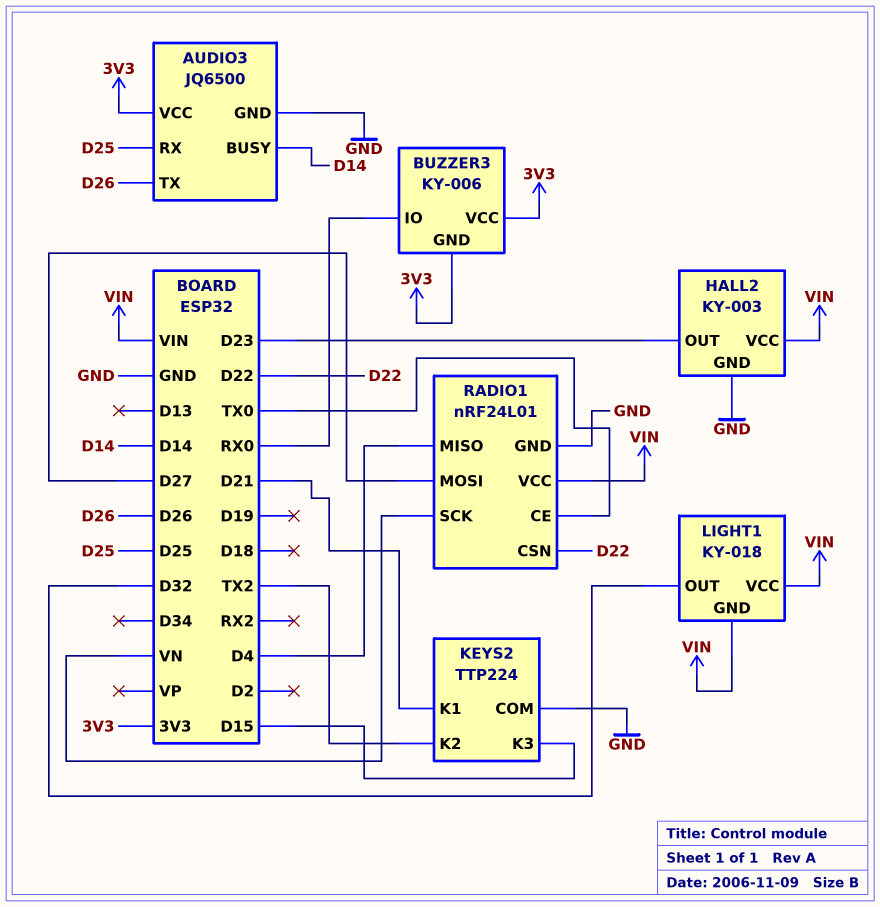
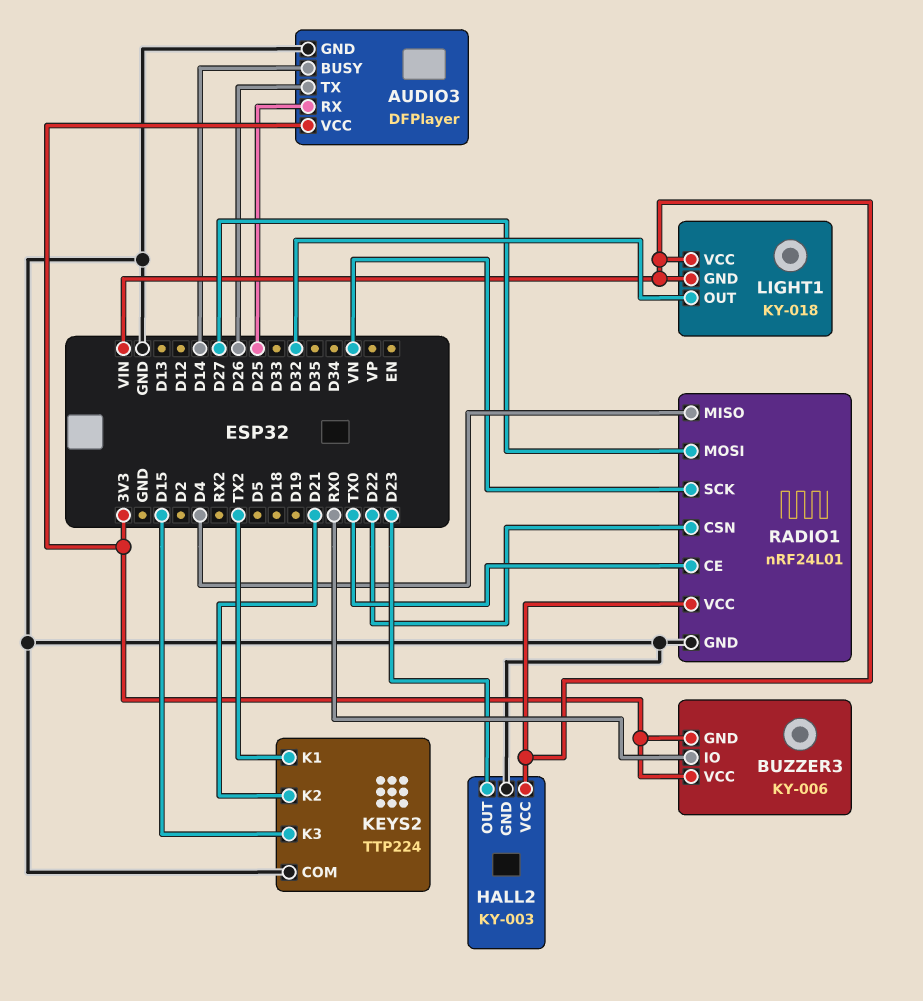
AUDIO3: JQ6500 -> DFPlayer
KEYS2 pin K1: D21 -> TX2
KEYS2 pin K2: TX2 -> D21

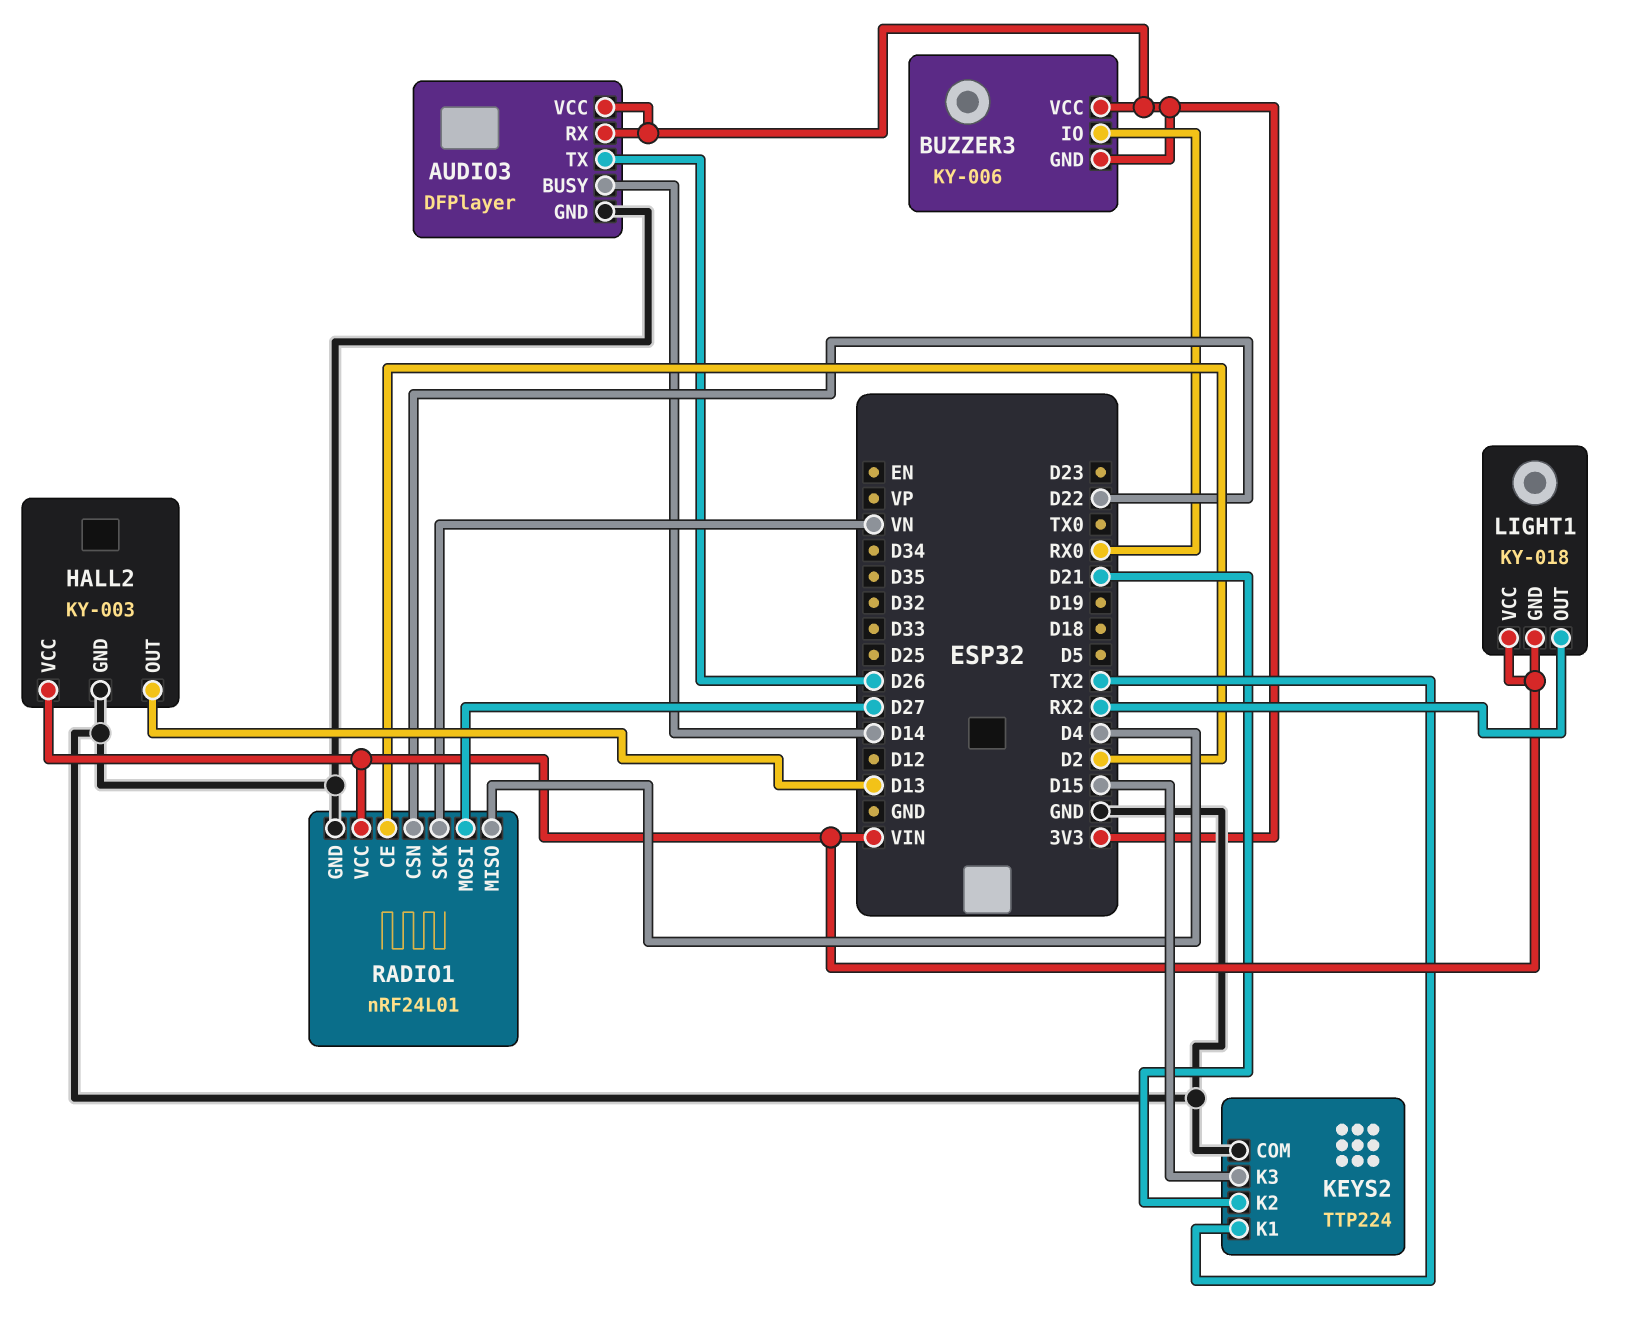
AUDIO3 pin RX: D25 -> 3V3
HALL2 pin OUT: D23 -> D13
LIGHT1 pin OUT: D32 -> RX2
RADIO1 pin CE: TX0 -> D2

